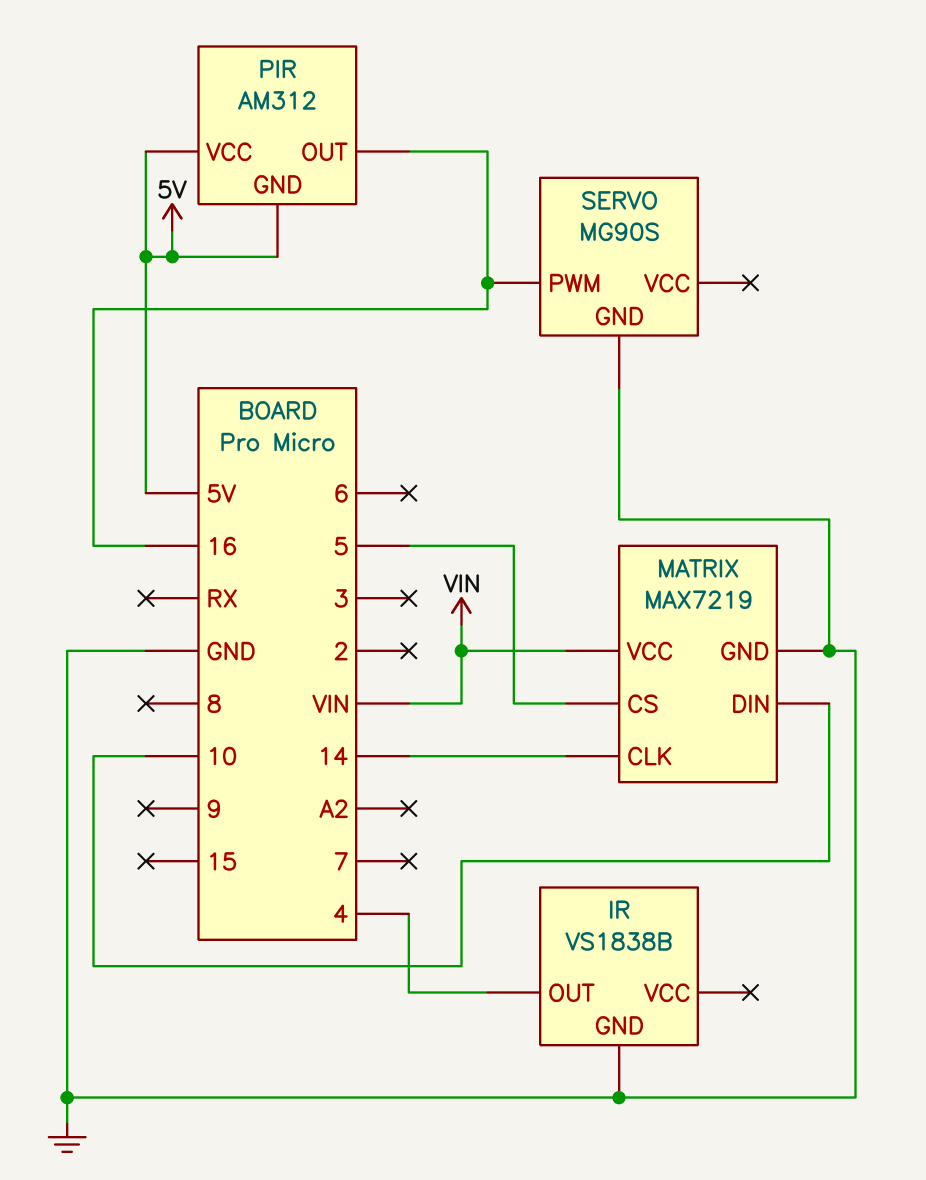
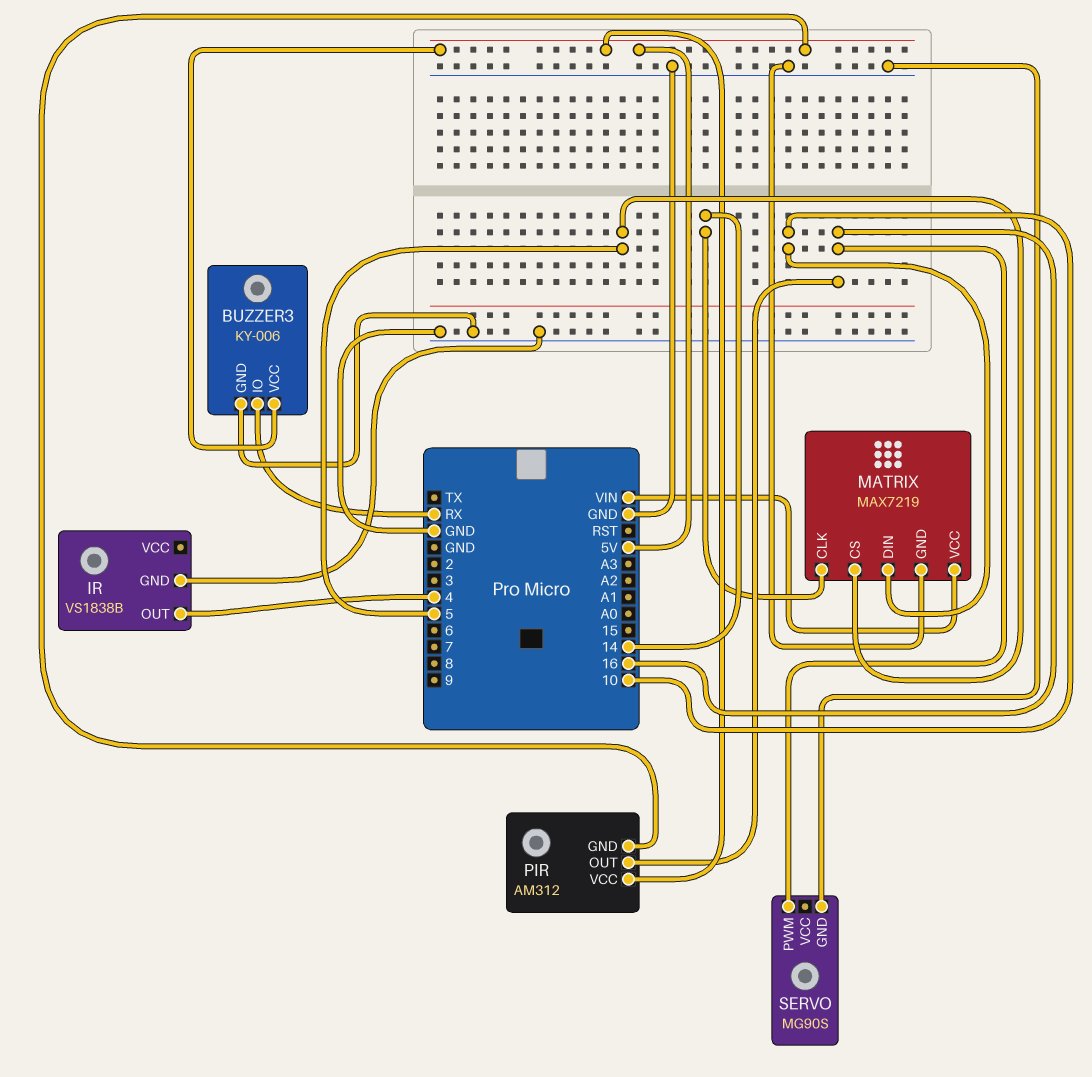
BUZZER3: none -> KY-006
BUZZER3 pin GND: none -> GND
BUZZER3 pin IO: none -> RX
BUZZER3 pin VCC: none -> 5V

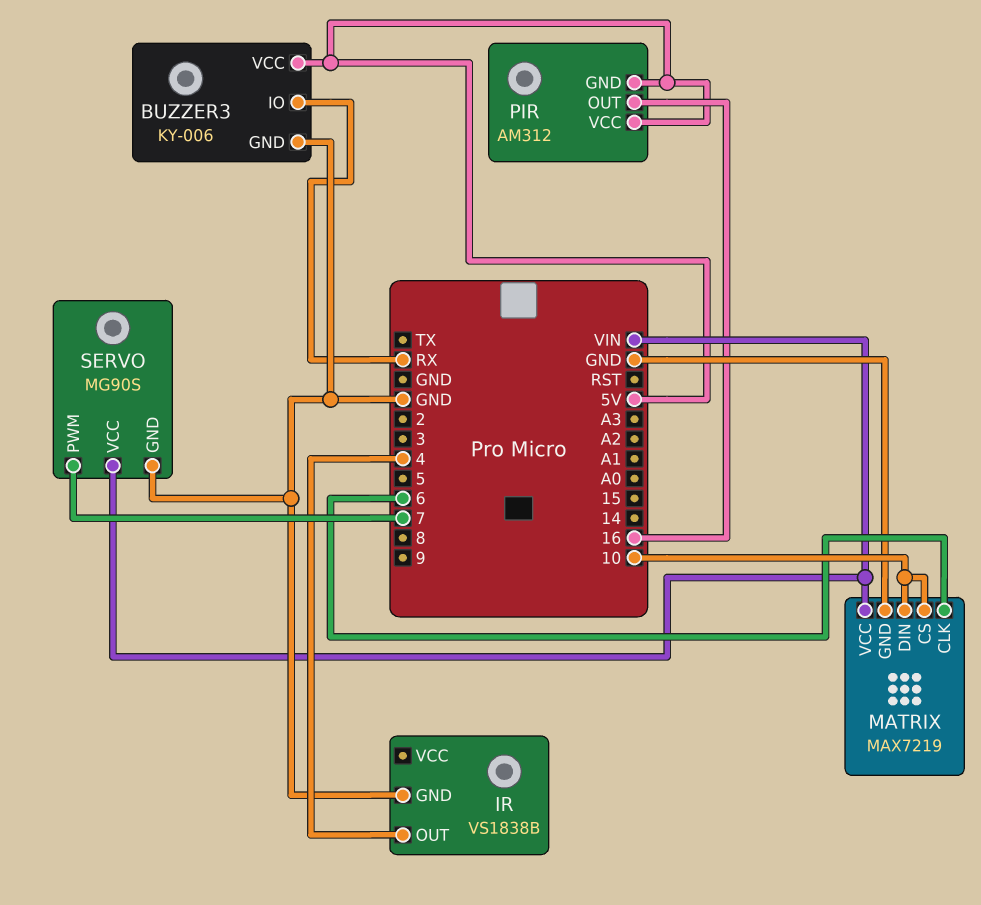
MATRIX pin CLK: 14 -> 6
MATRIX pin CS: 5 -> 10
SERVO pin PWM: 16 -> 7
SERVO pin VCC: none -> VIN

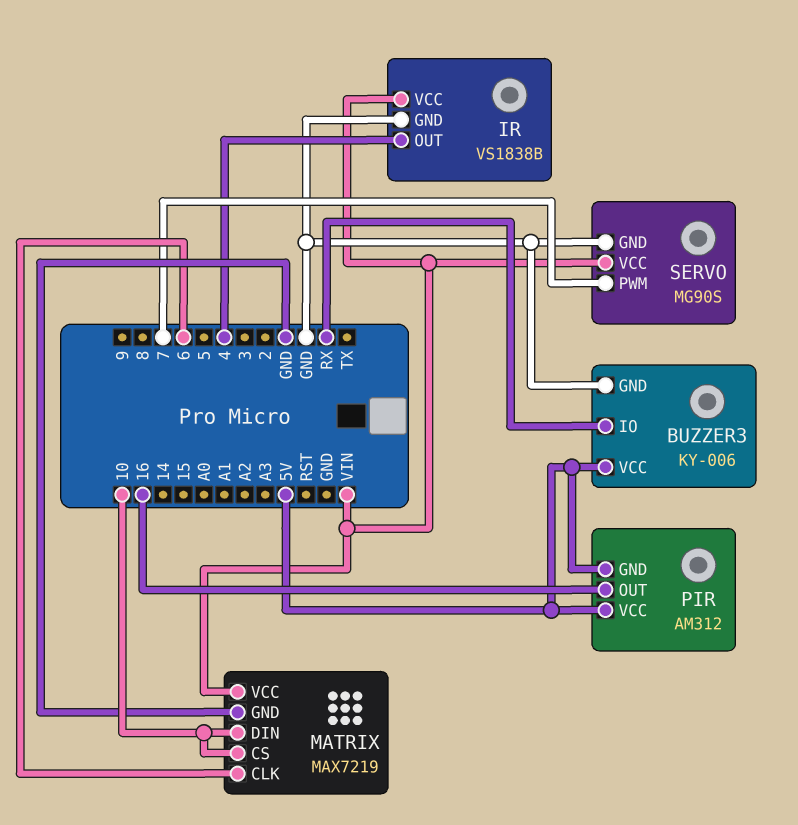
IR pin VCC: none -> VIN

